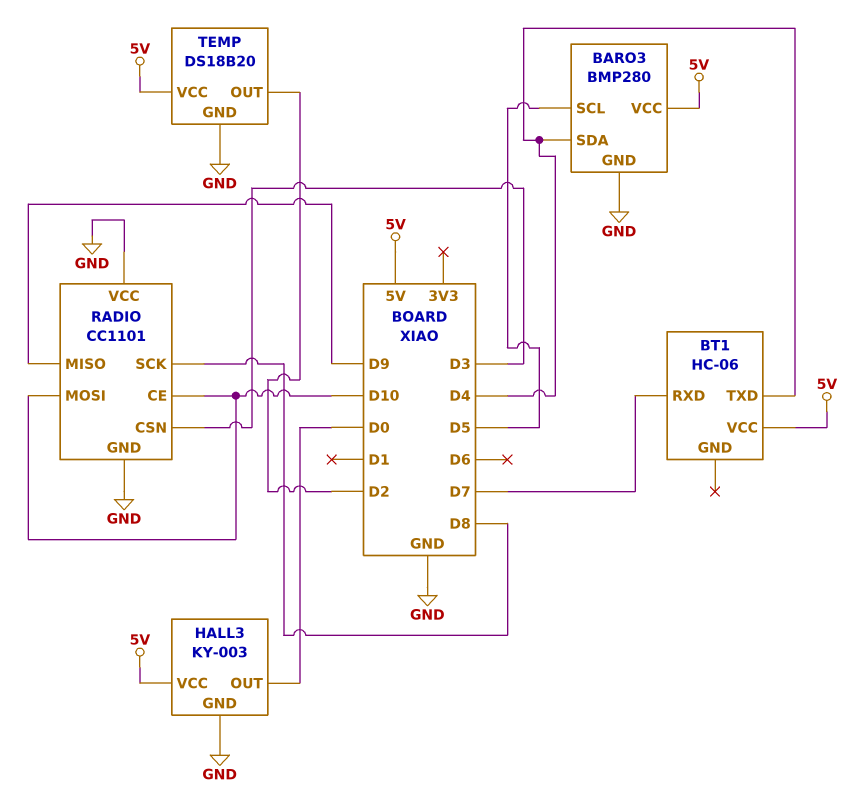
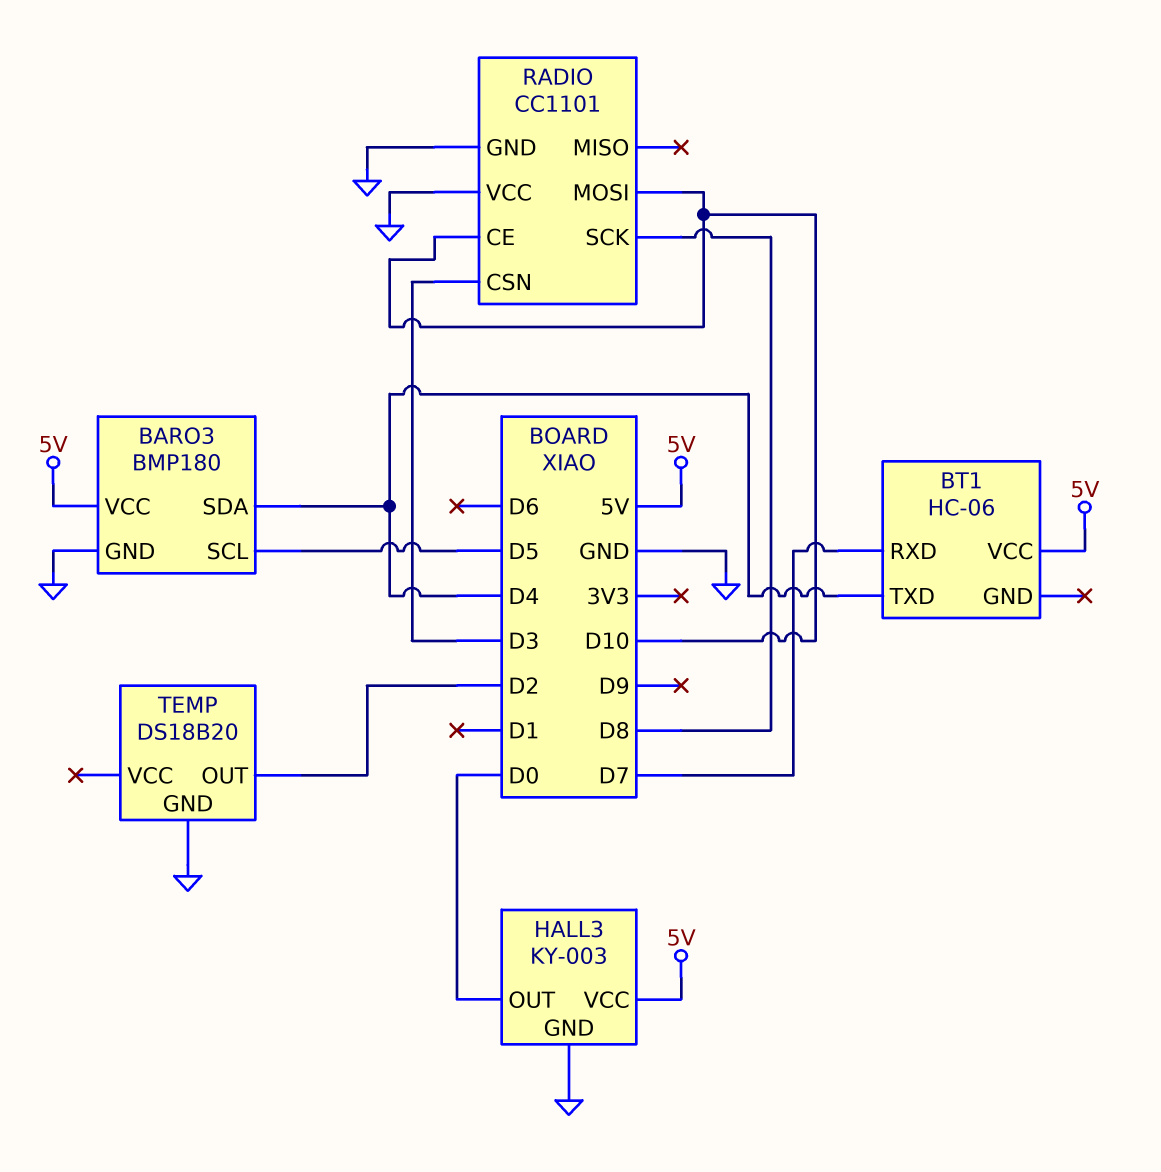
BARO3: BMP280 -> BMP180
RADIO pin MISO: D9 -> none
TEMP pin VCC: 5V -> none

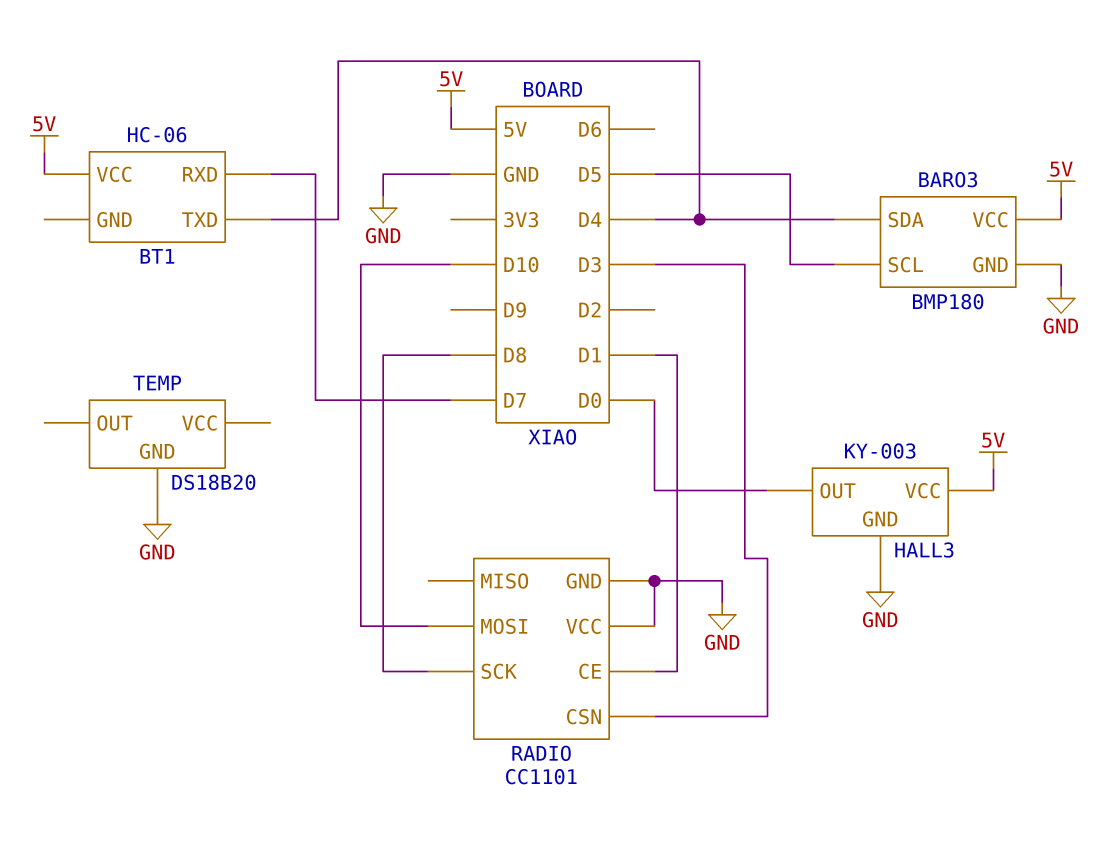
RADIO pin CE: D10 -> D1
TEMP pin OUT: D2 -> none

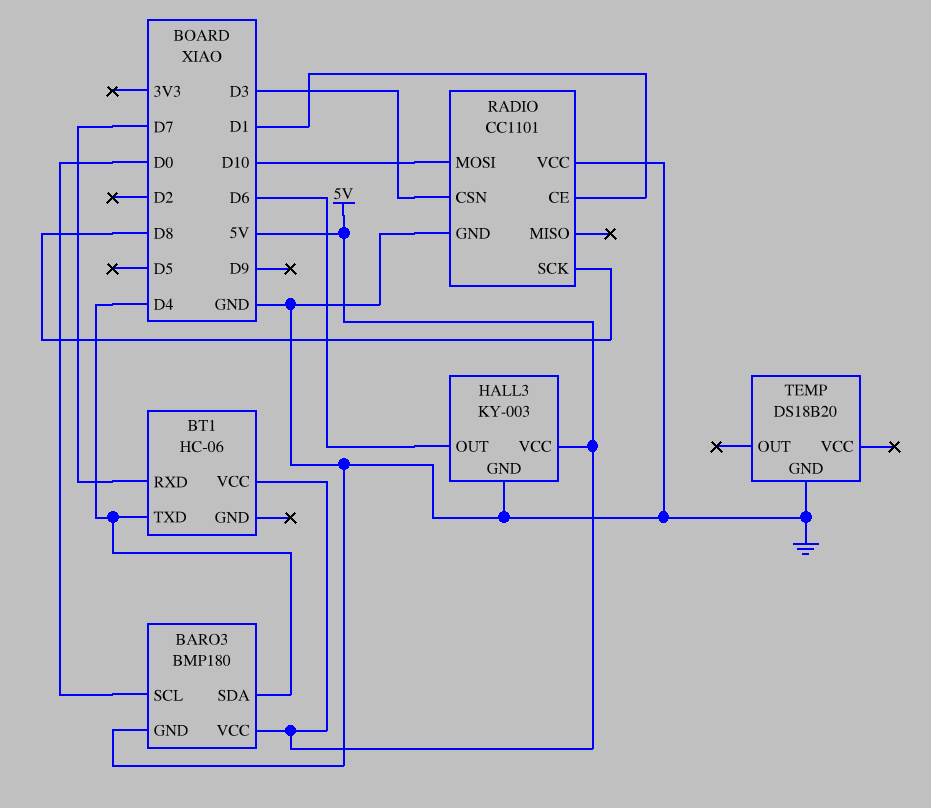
BARO3 pin SCL: D5 -> D0
HALL3 pin OUT: D0 -> D6

